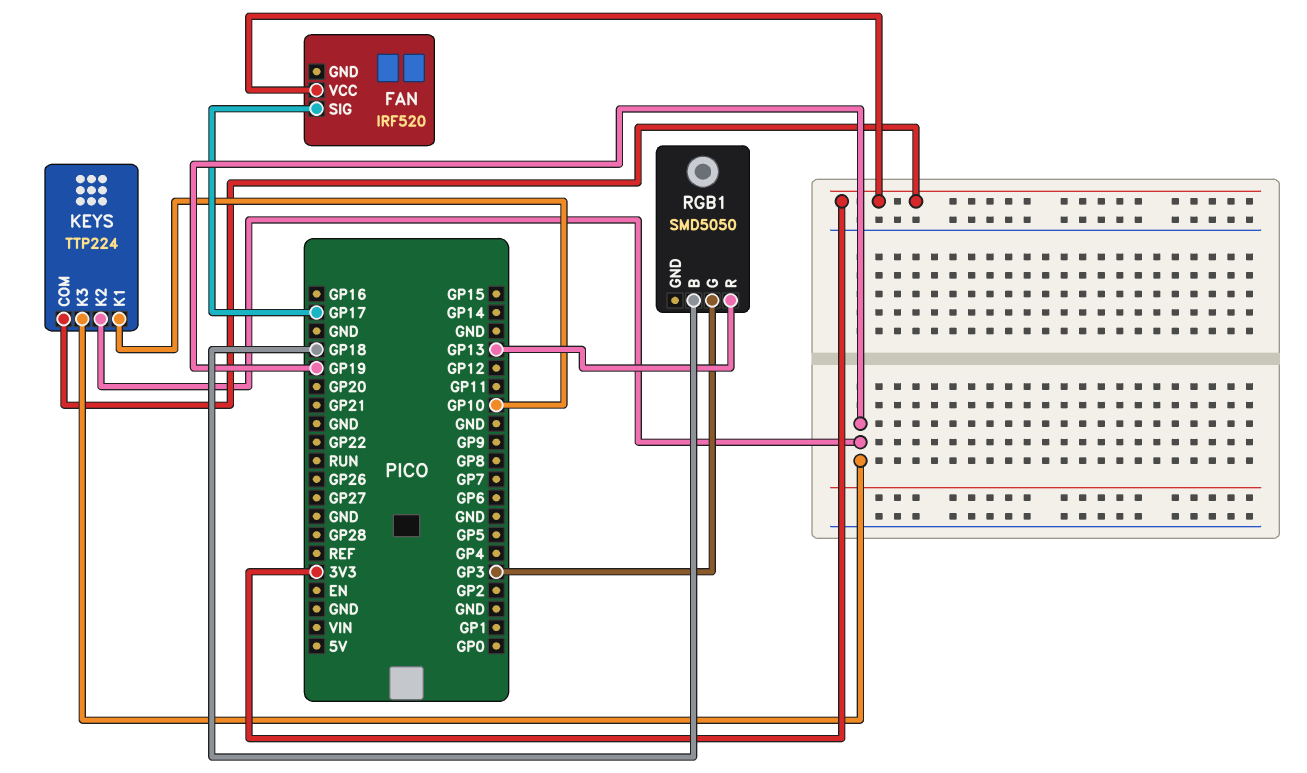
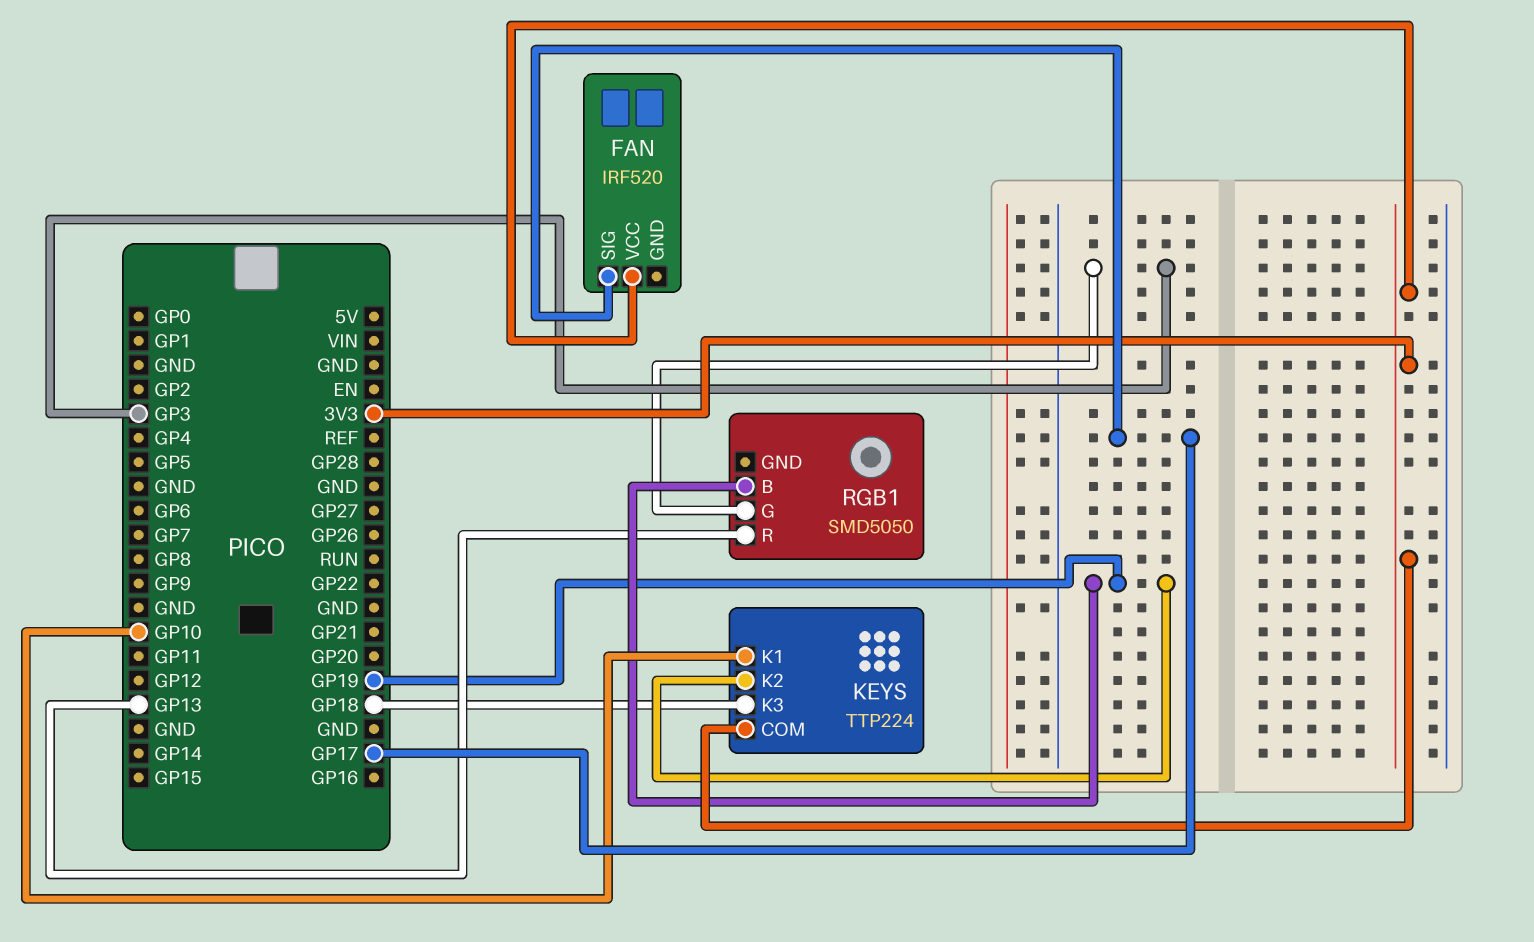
KEYS pin K3: GP19 -> GP18
RGB1 pin B: GP18 -> GP19

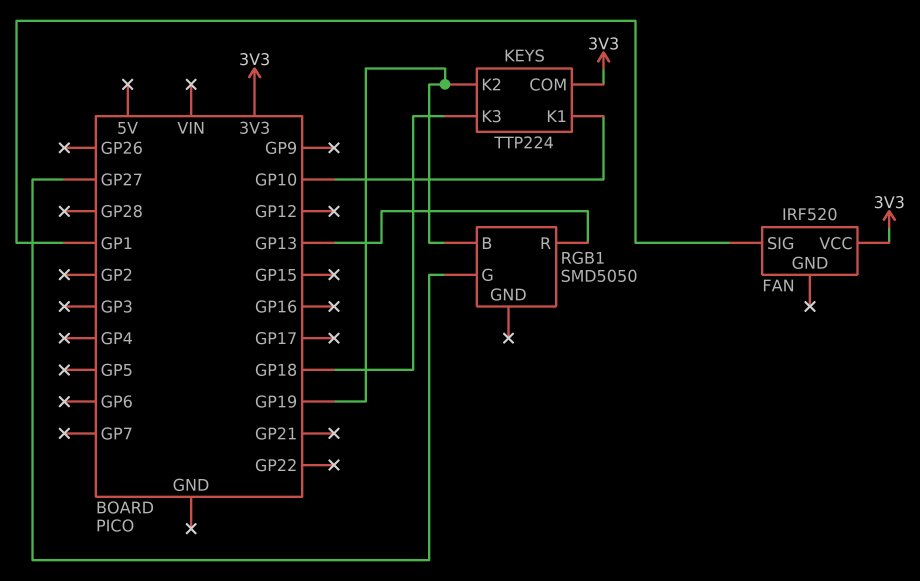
FAN pin SIG: GP17 -> GP1
RGB1 pin G: GP3 -> GP27

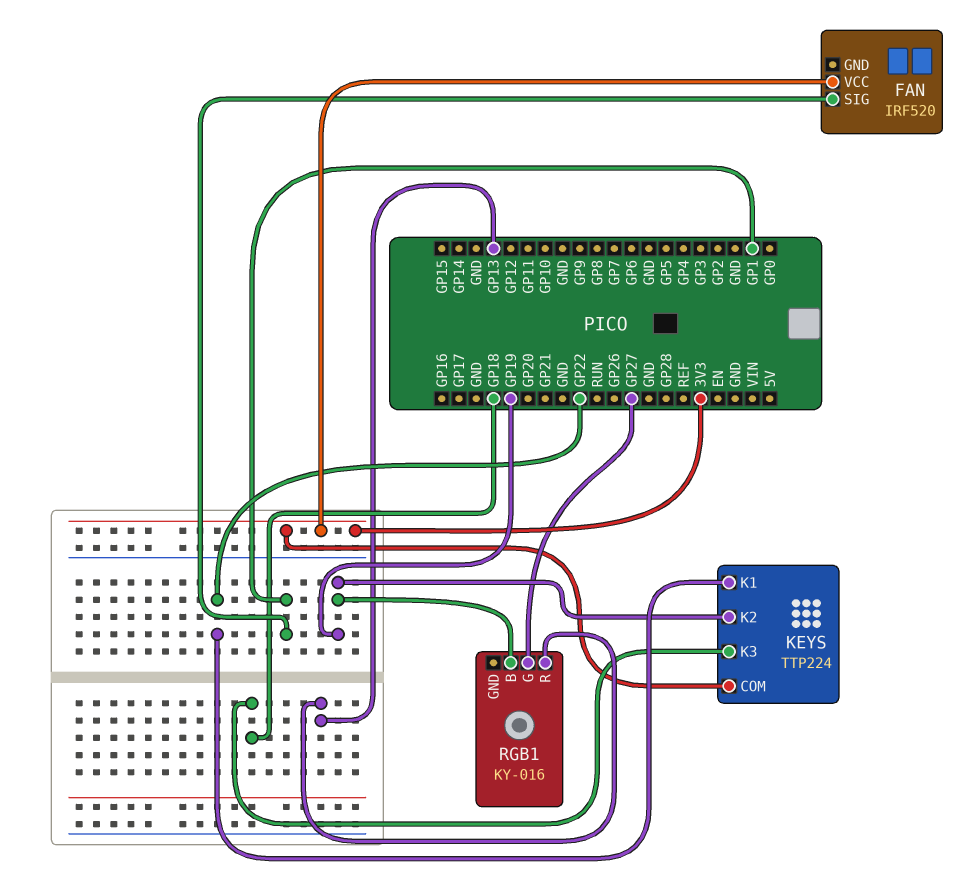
KEYS pin K1: GP10 -> GP22
RGB1: SMD5050 -> KY-016

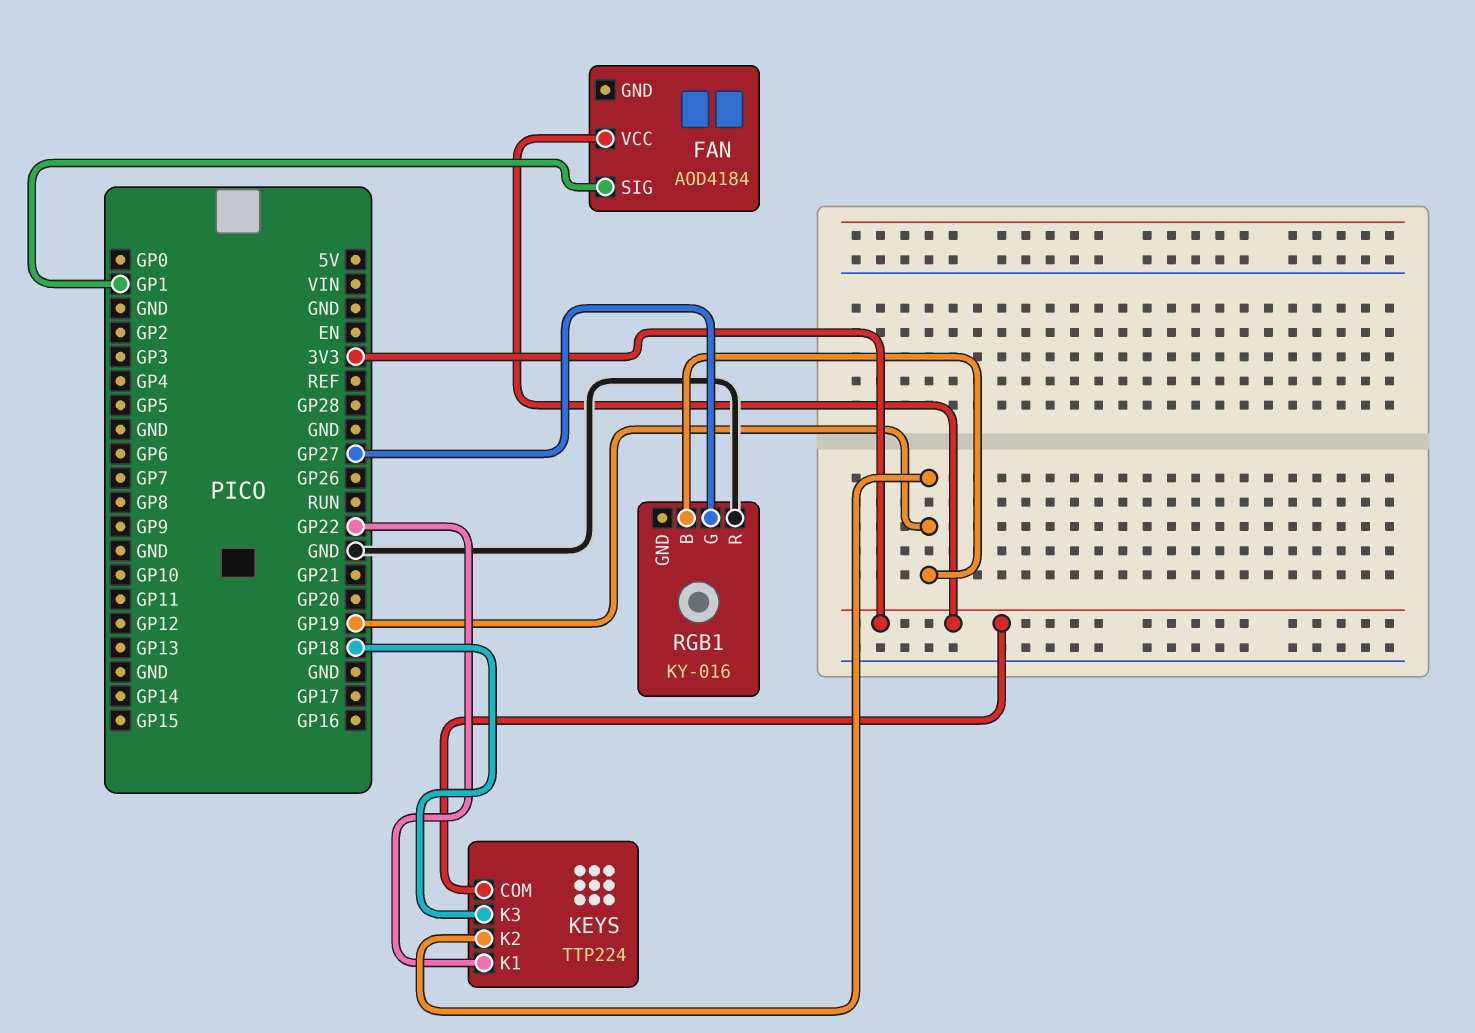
FAN: IRF520 -> AOD4184
RGB1 pin R: GP13 -> GND

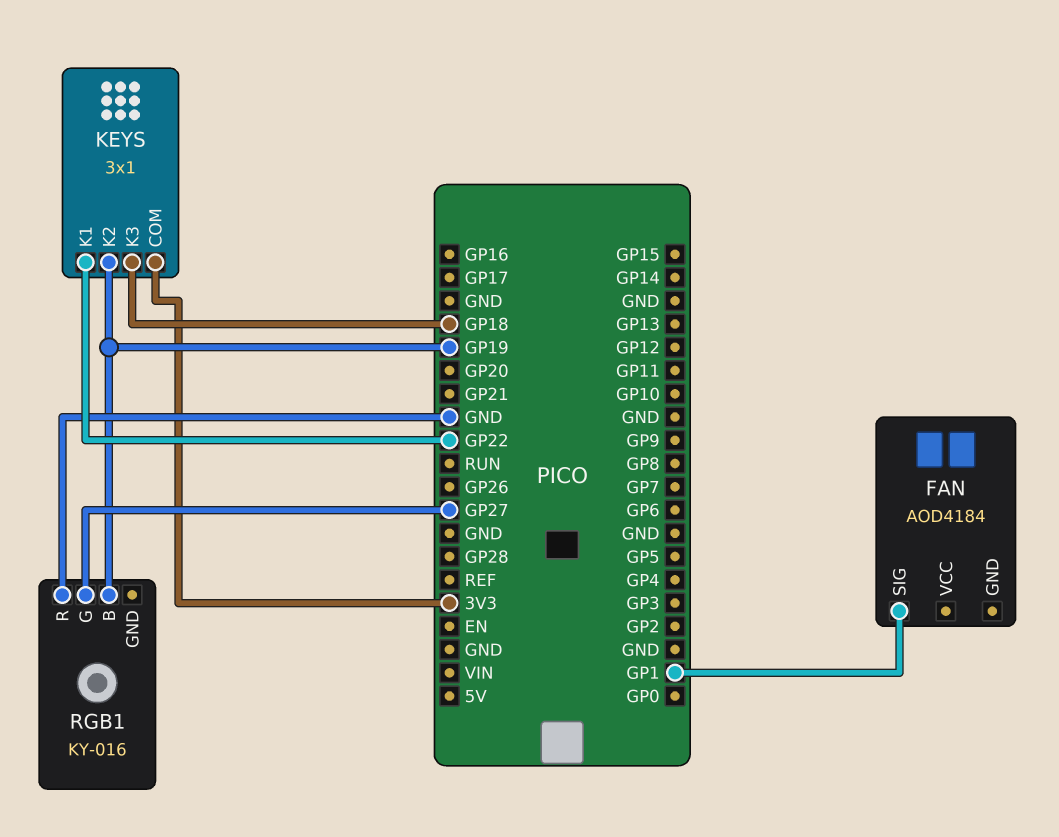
FAN pin VCC: 3V3 -> none
KEYS: TTP224 -> 3x1

